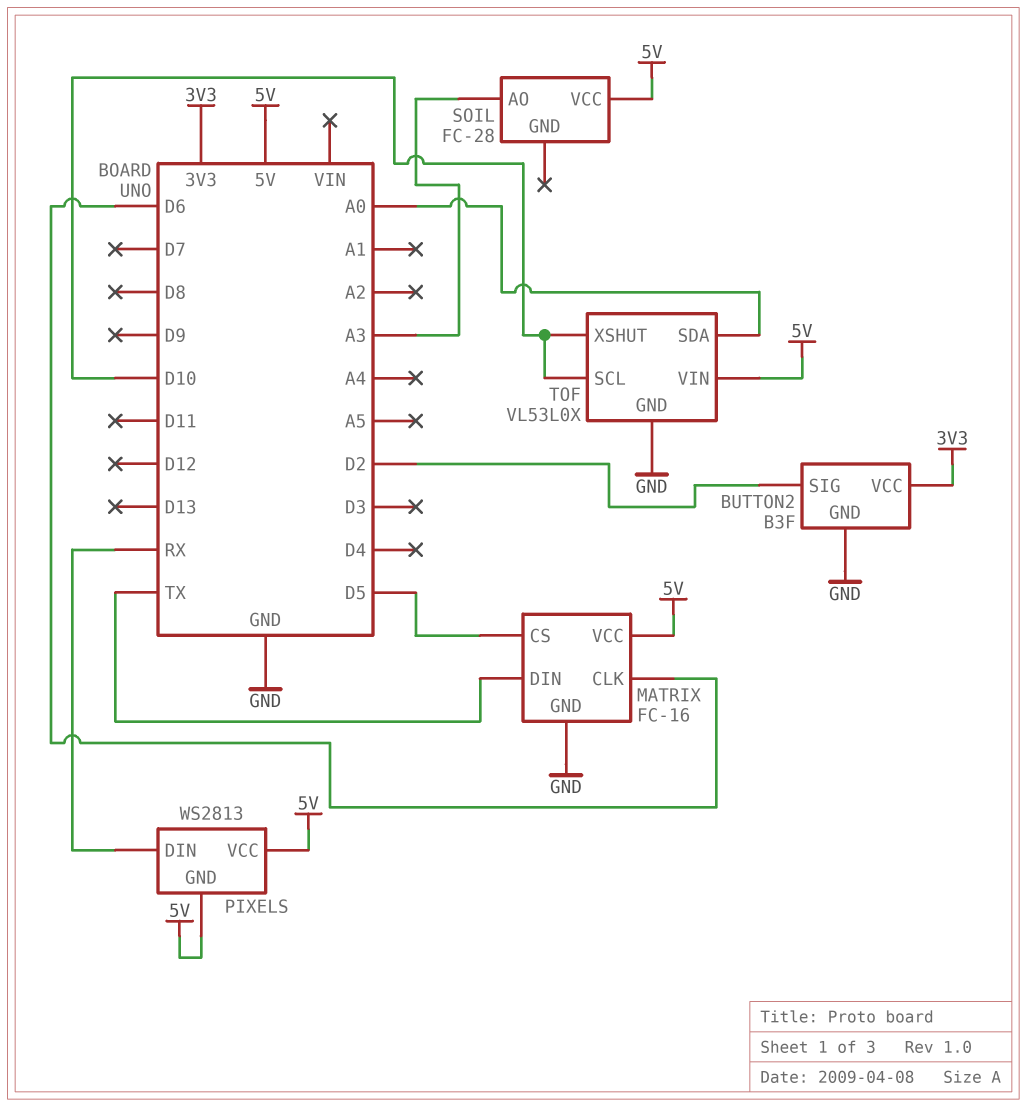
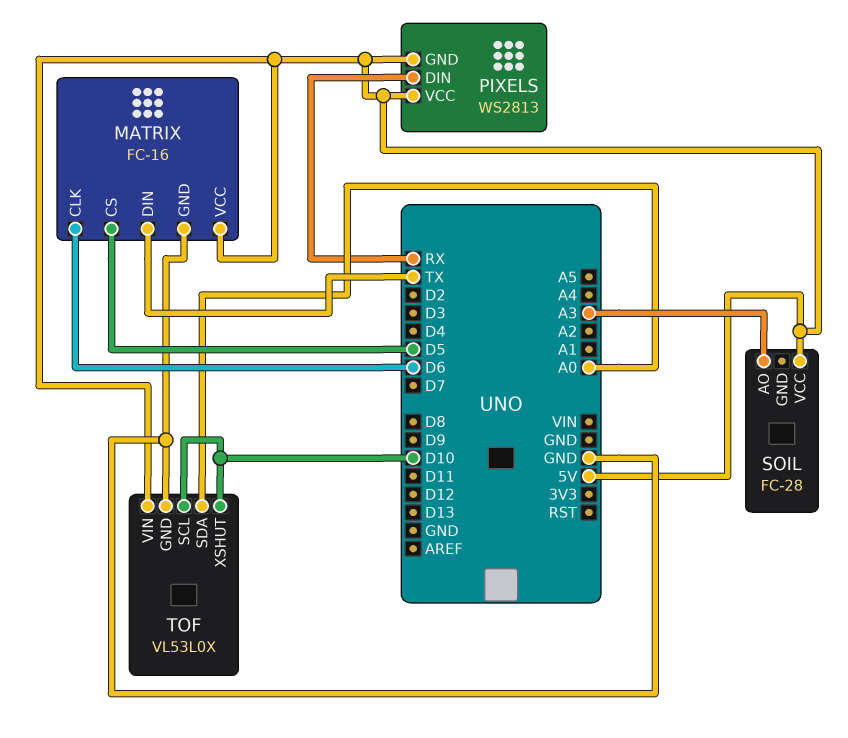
BUTTON2: B3F -> none
BUTTON2 pin GND: GND -> none
BUTTON2 pin SIG: D2 -> none
BUTTON2 pin VCC: 3V3 -> none

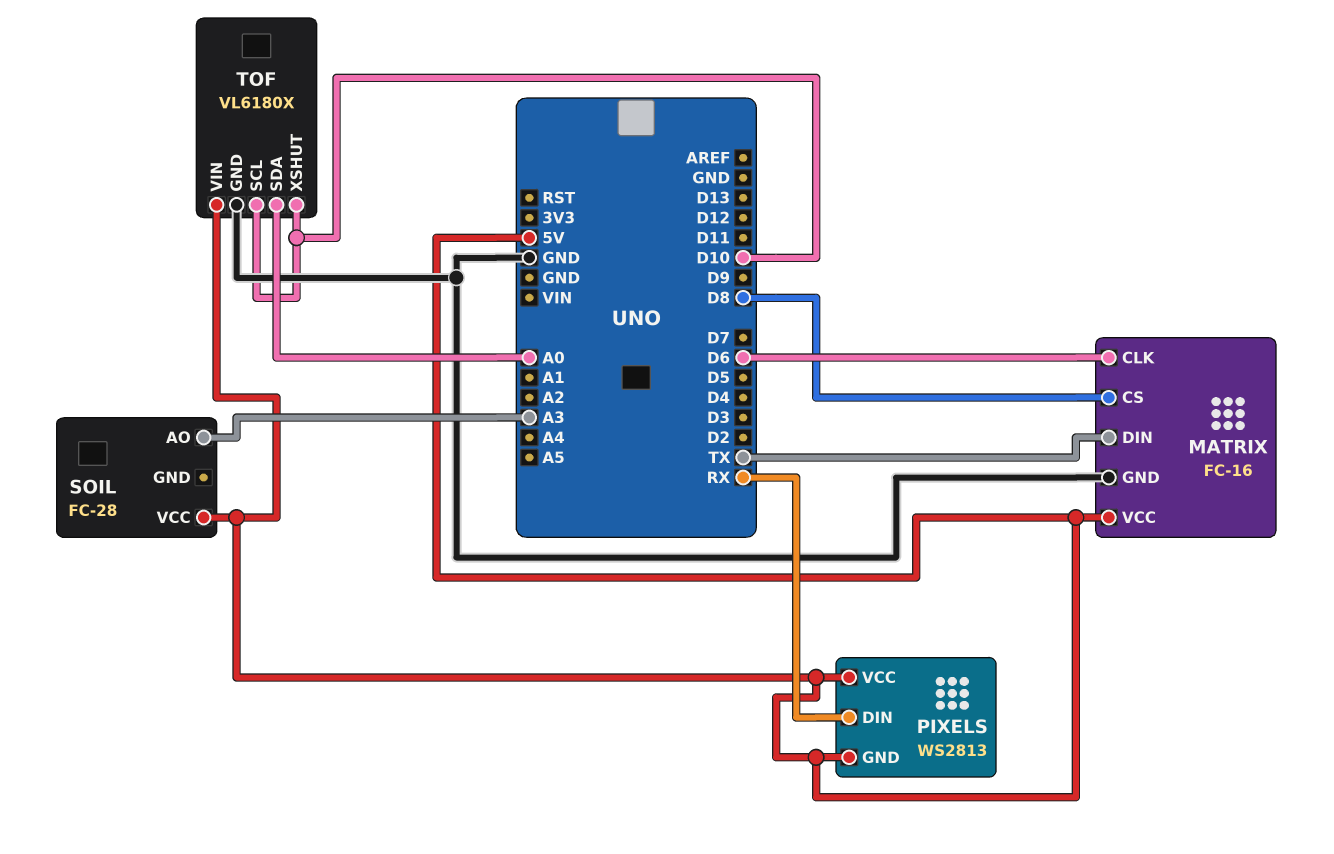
MATRIX pin CS: D5 -> D8
TOF: VL53L0X -> VL6180X

